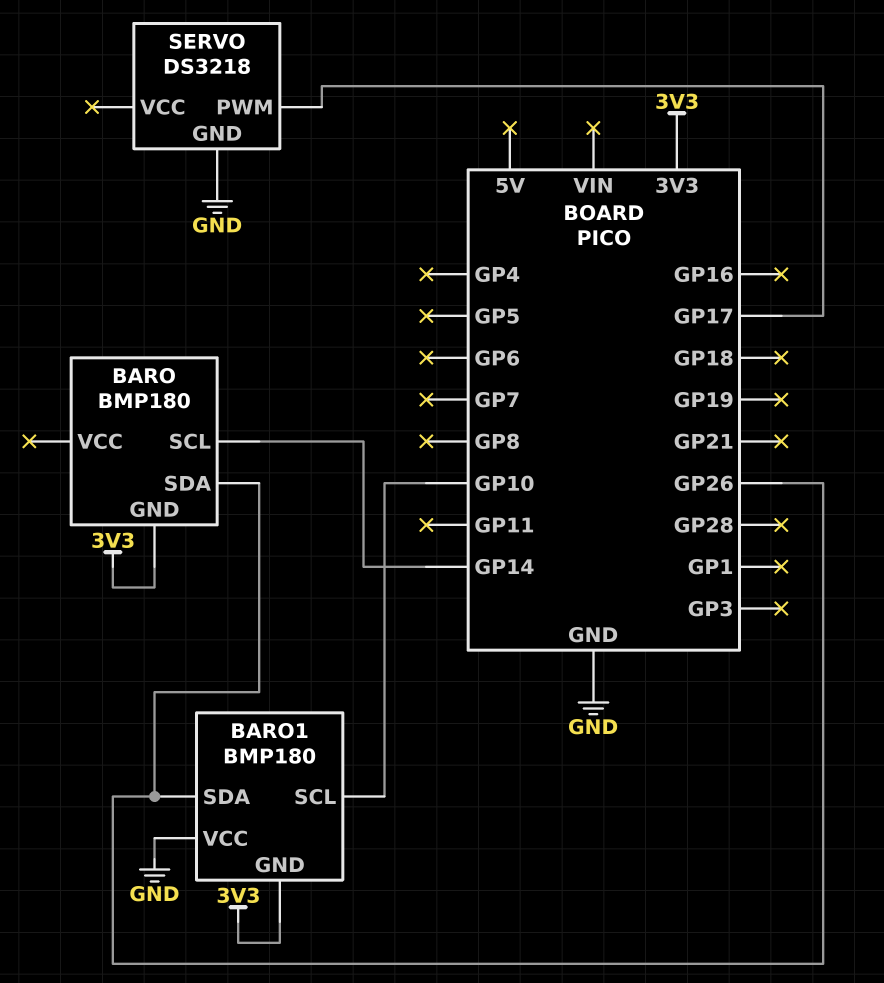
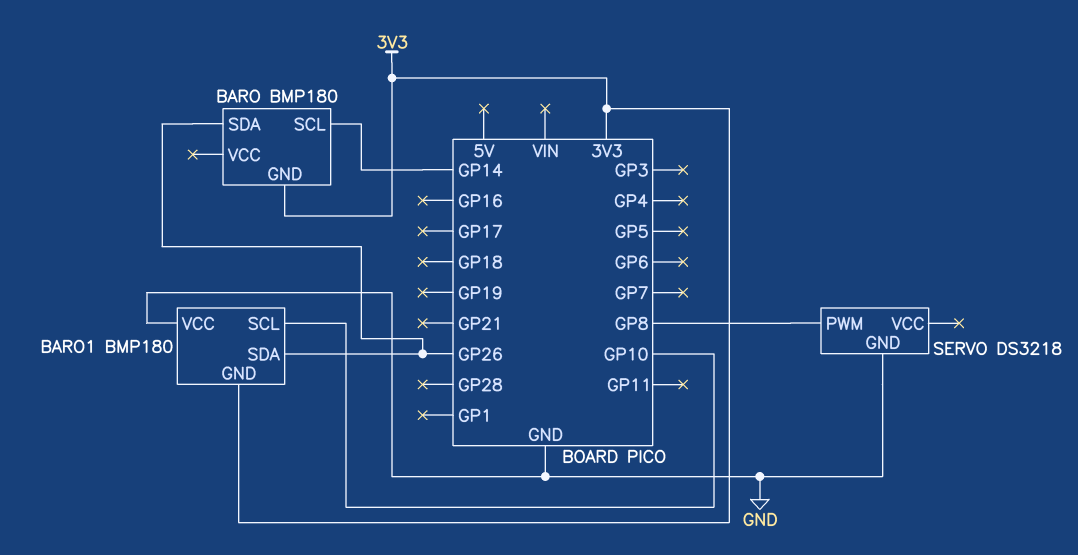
SERVO pin PWM: GP17 -> GP8

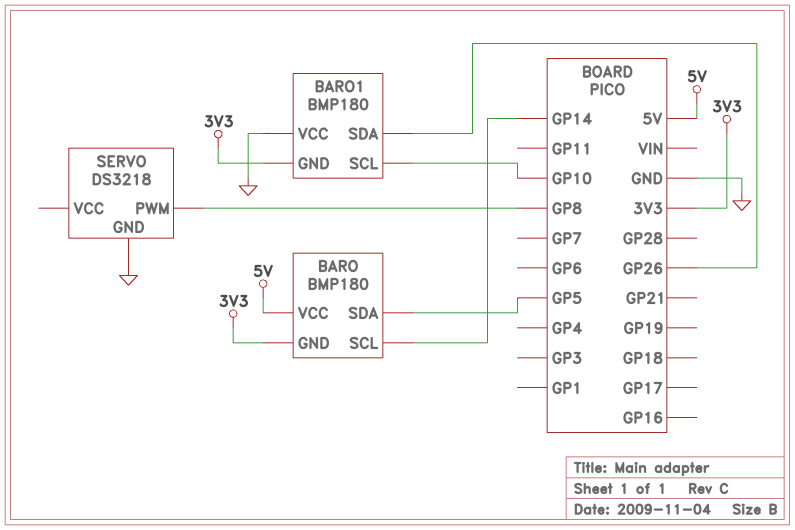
BARO pin SDA: GP26 -> GP5
BARO pin VCC: none -> 5V

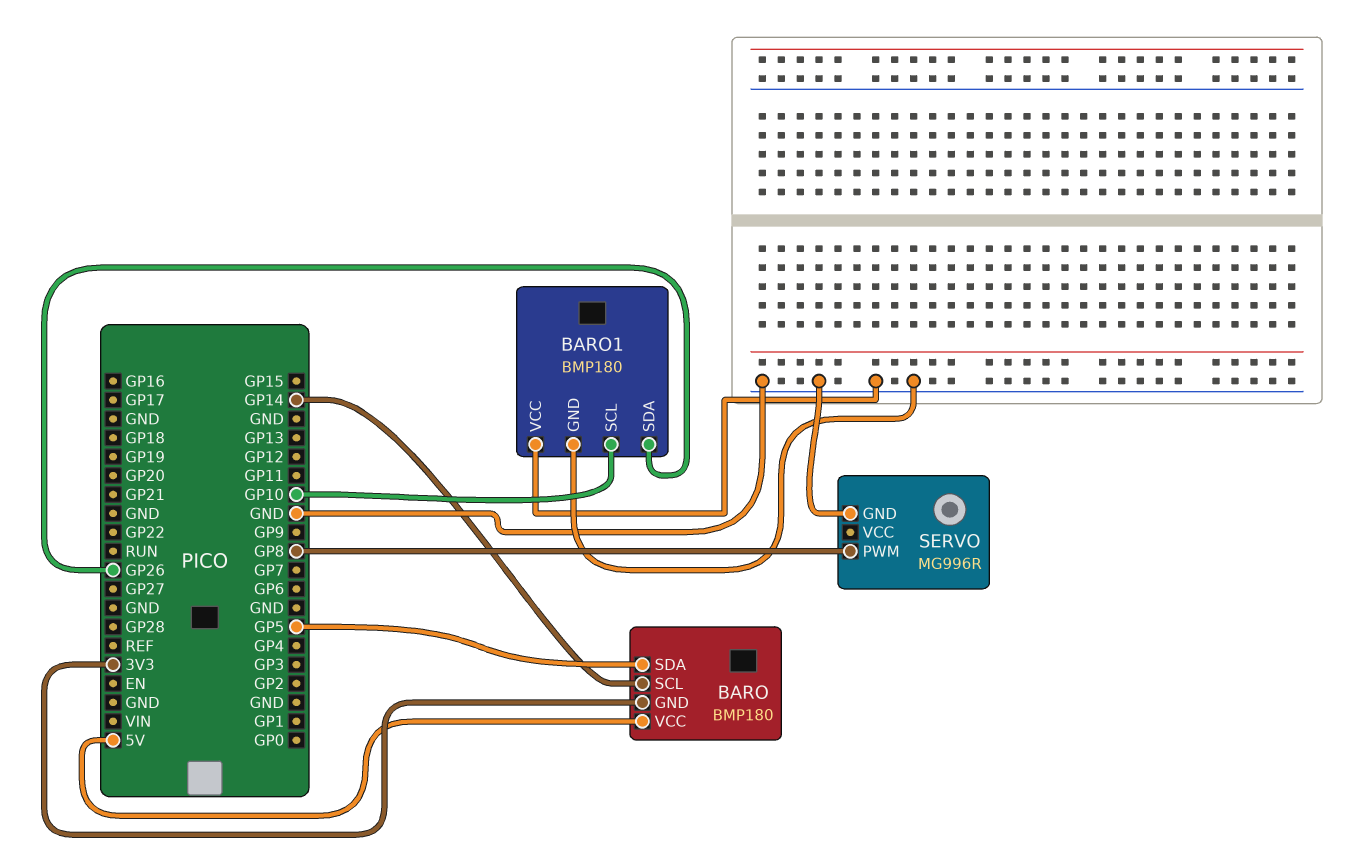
BARO1 pin GND: 3V3 -> GND
SERVO: DS3218 -> MG996R

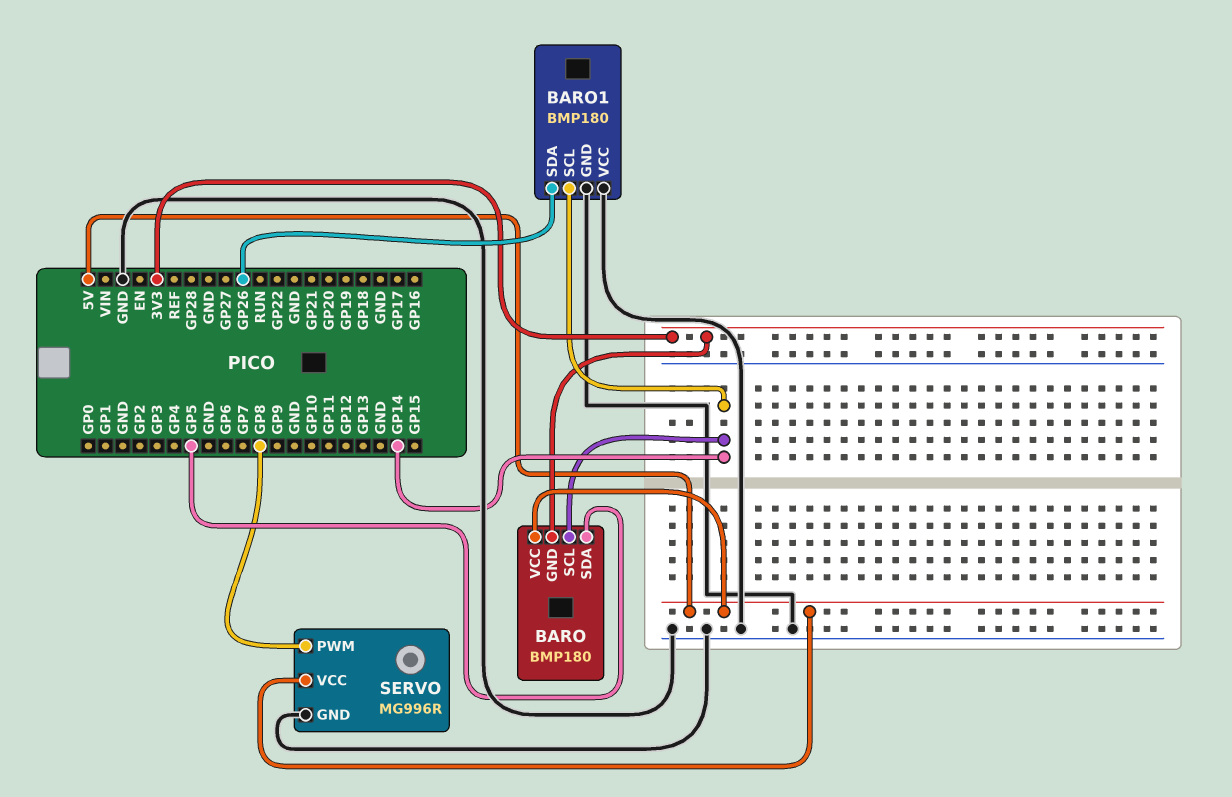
BARO1 pin SCL: GP10 -> GP14
SERVO pin VCC: none -> 5V

